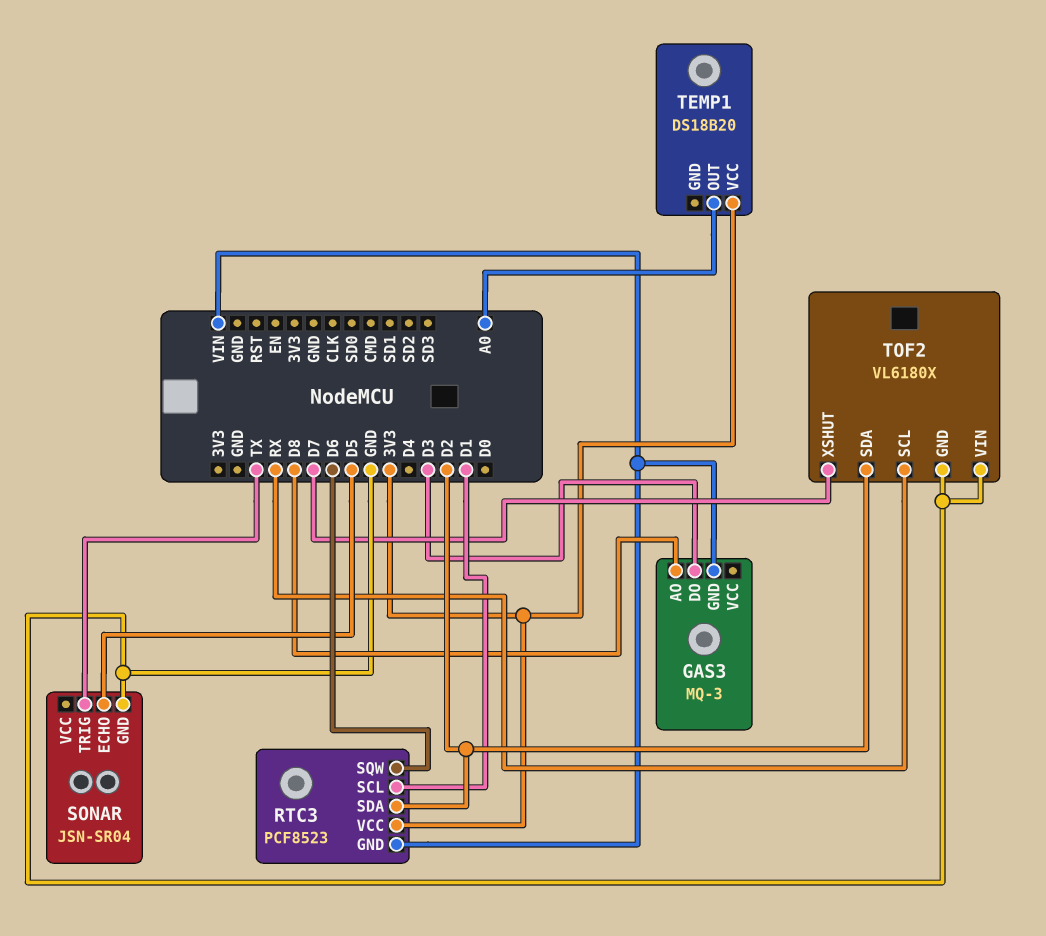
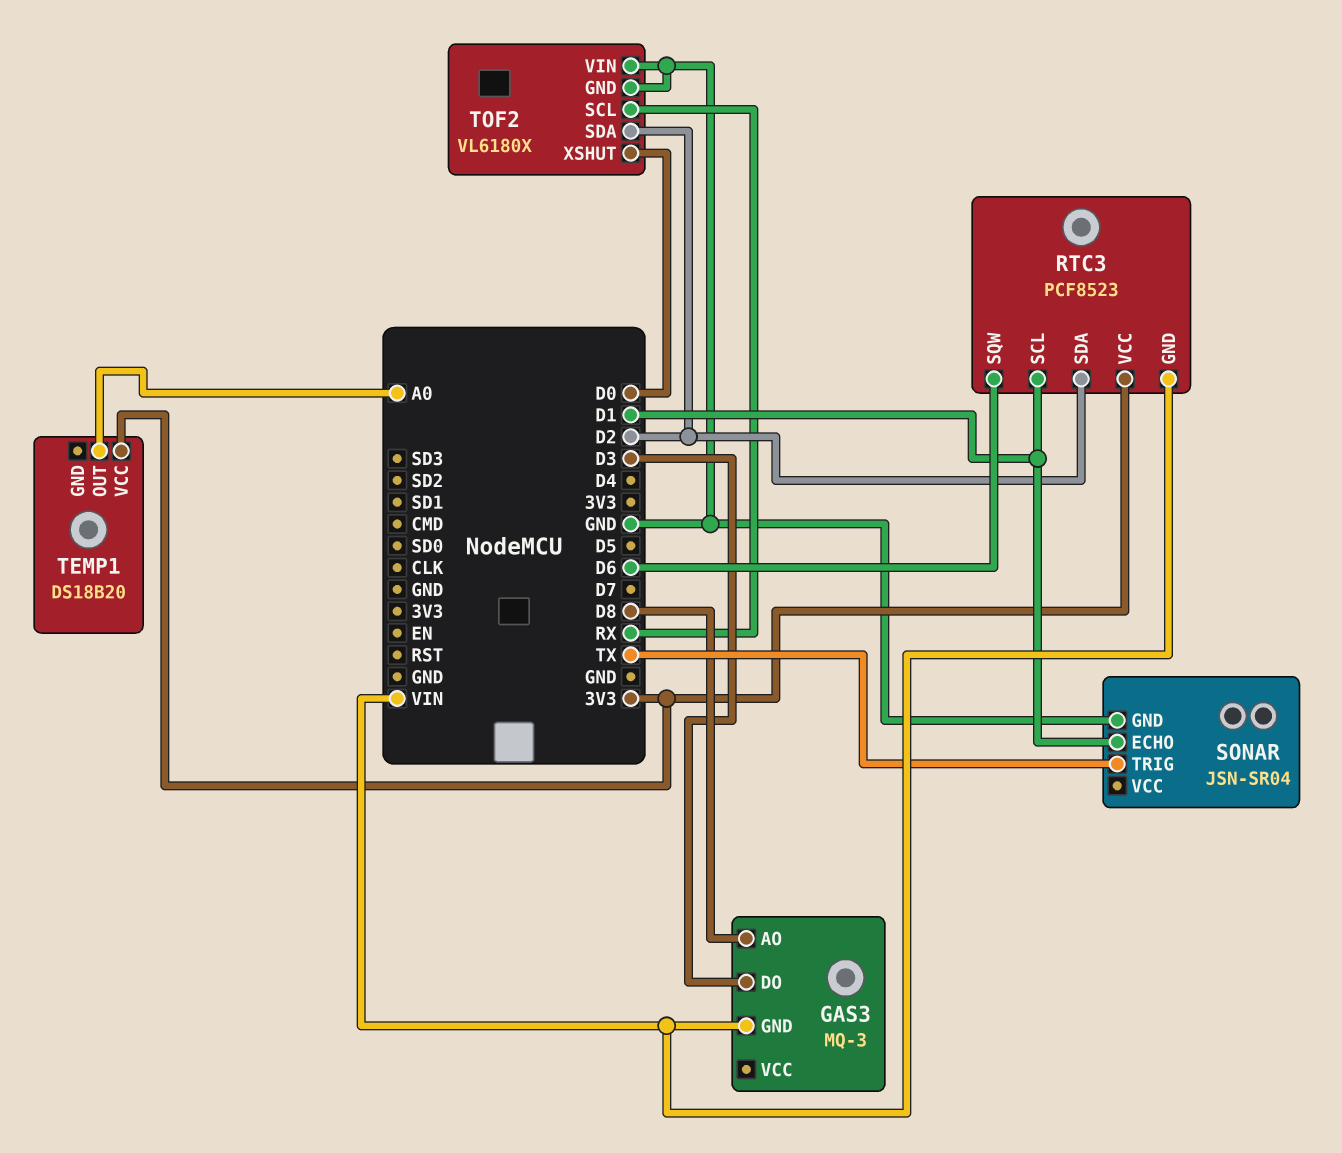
SONAR pin ECHO: D5 -> D1
TOF2 pin XSHUT: D7 -> D0

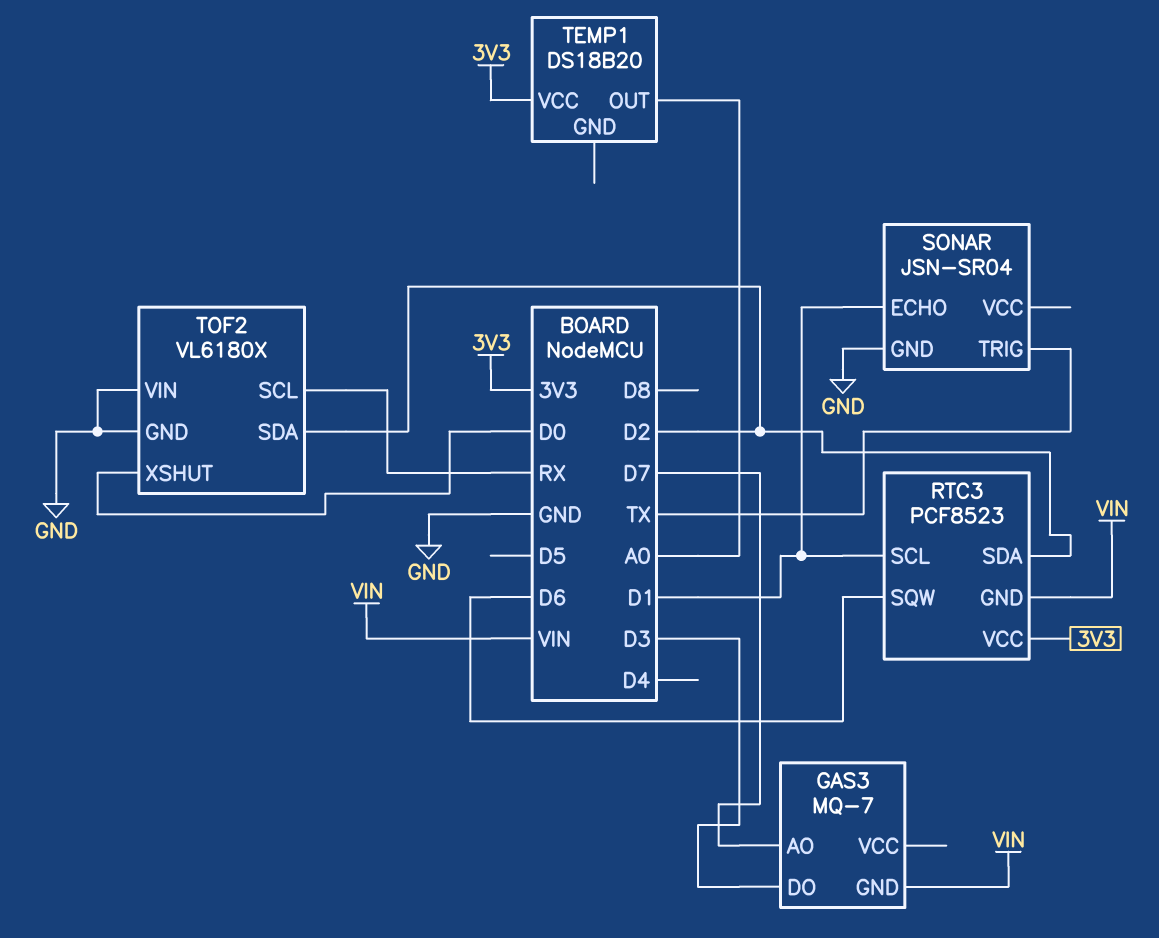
GAS3: MQ-3 -> MQ-7
GAS3 pin AO: D8 -> D7

